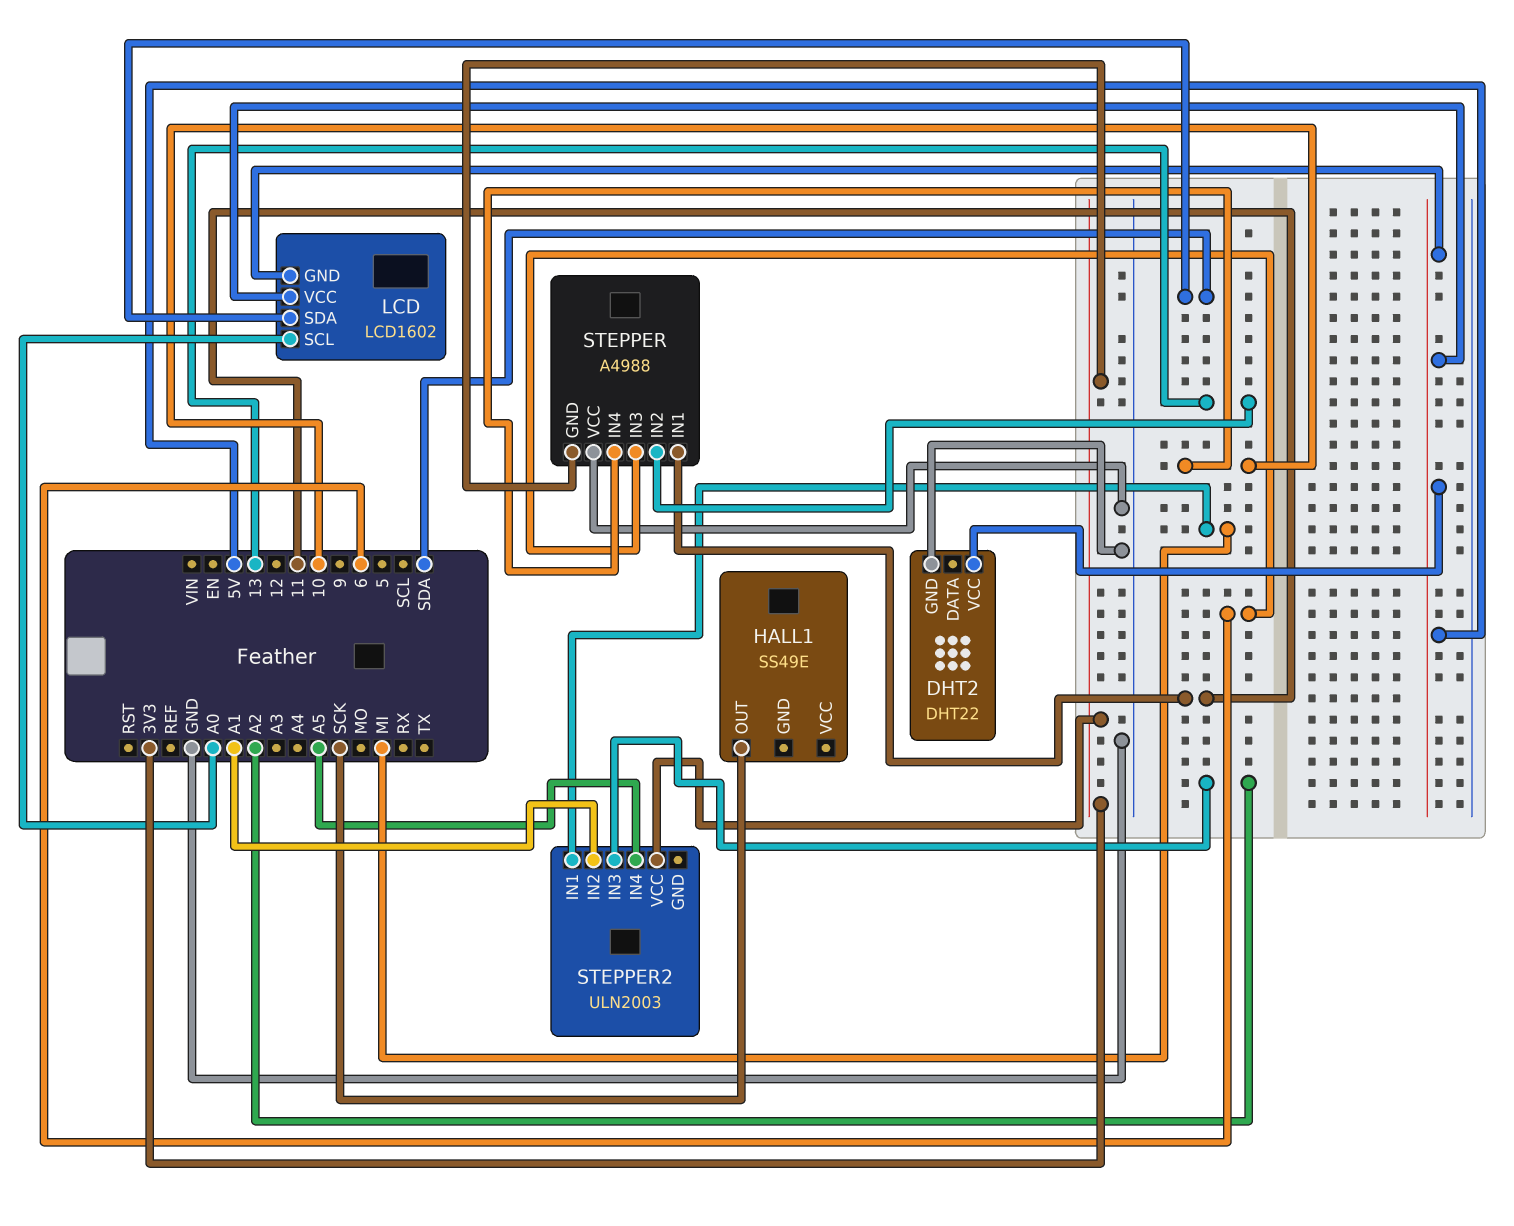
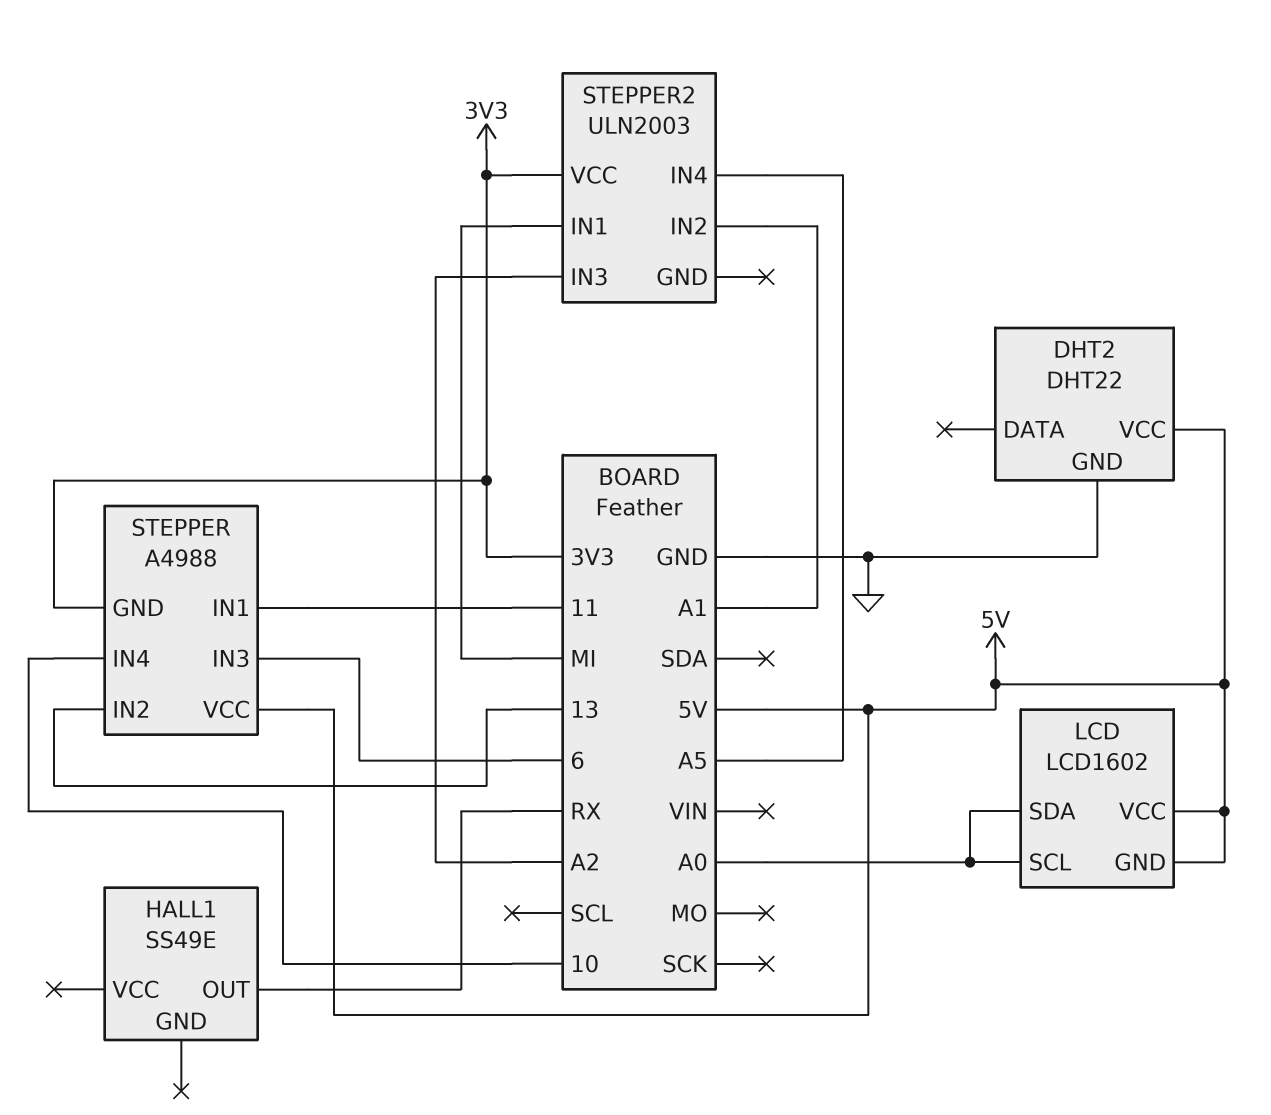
HALL1 pin OUT: SCK -> RX
LCD pin SDA: SDA -> A0
STEPPER pin VCC: GND -> 5V

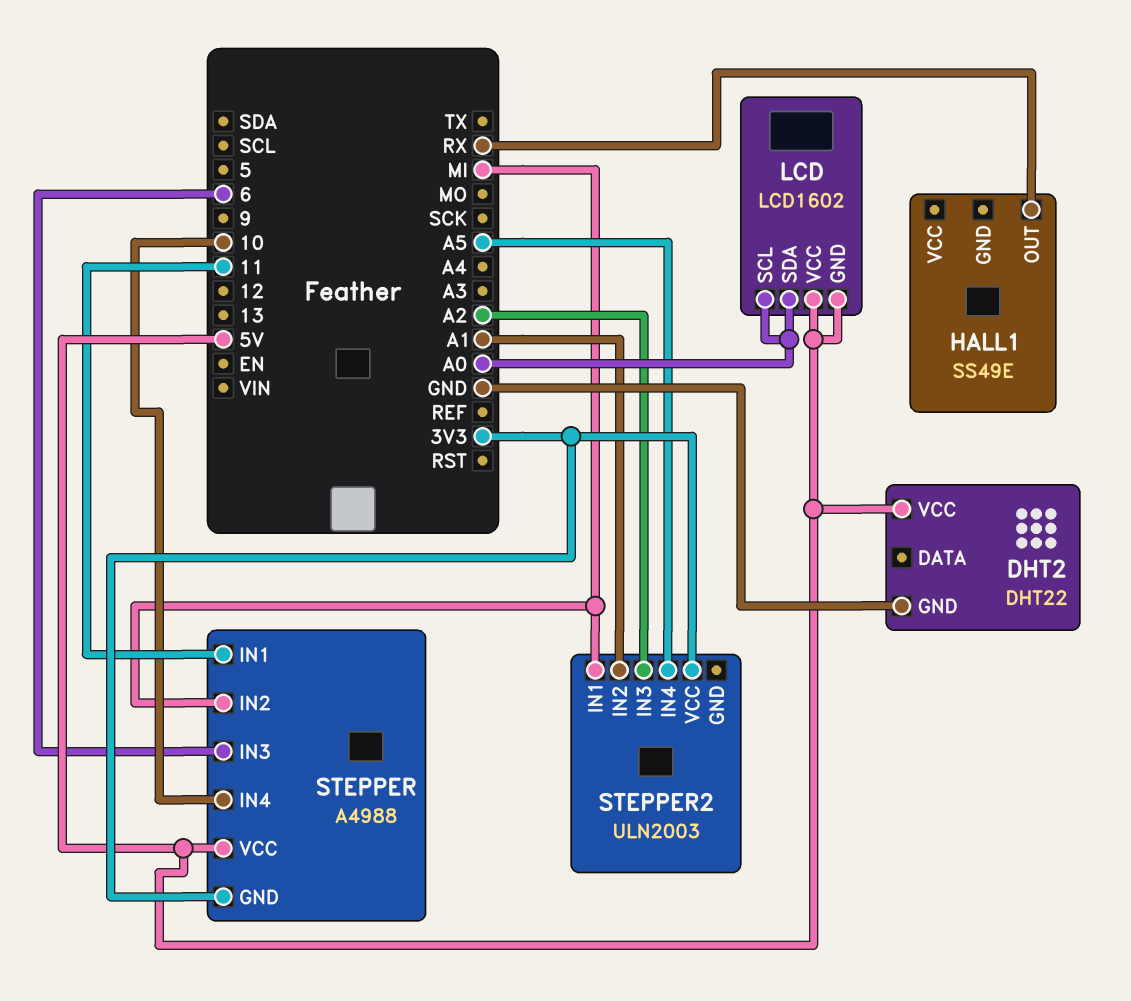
STEPPER pin IN2: 13 -> MI

